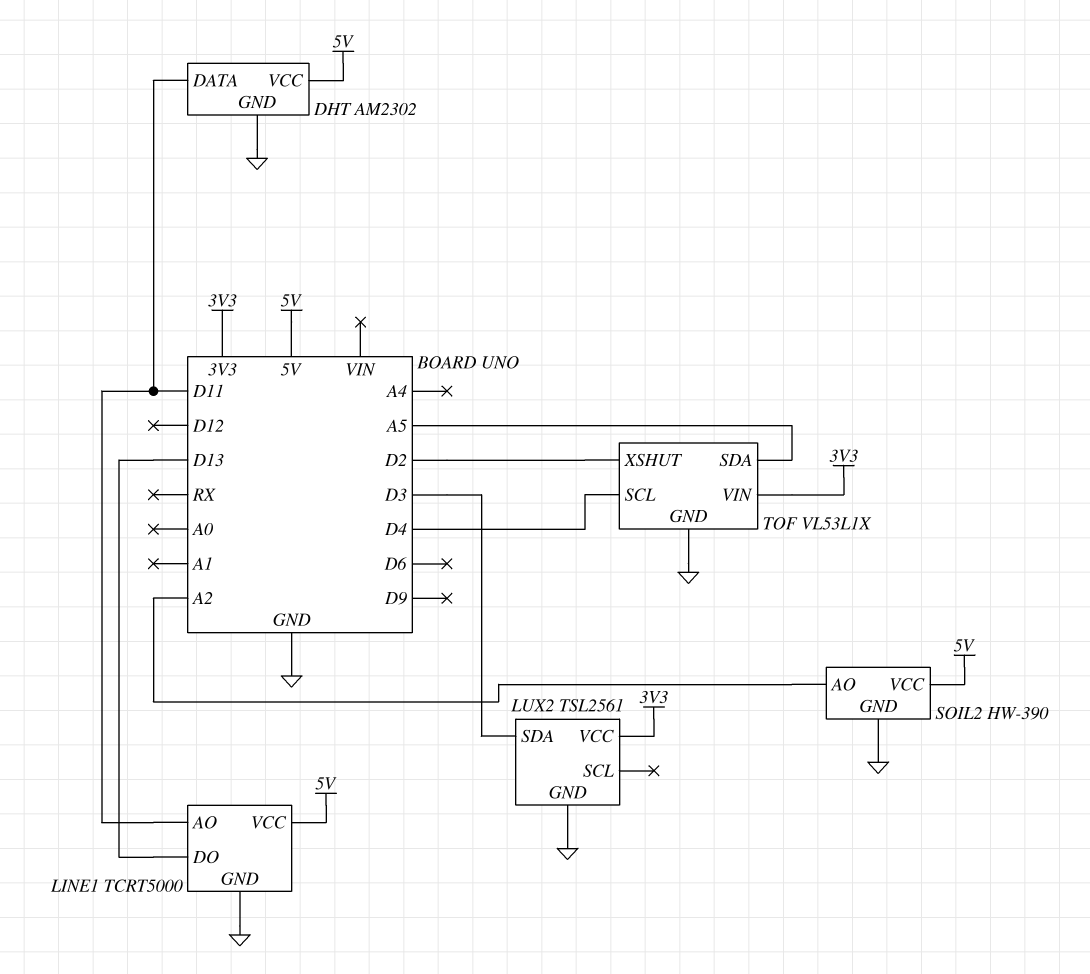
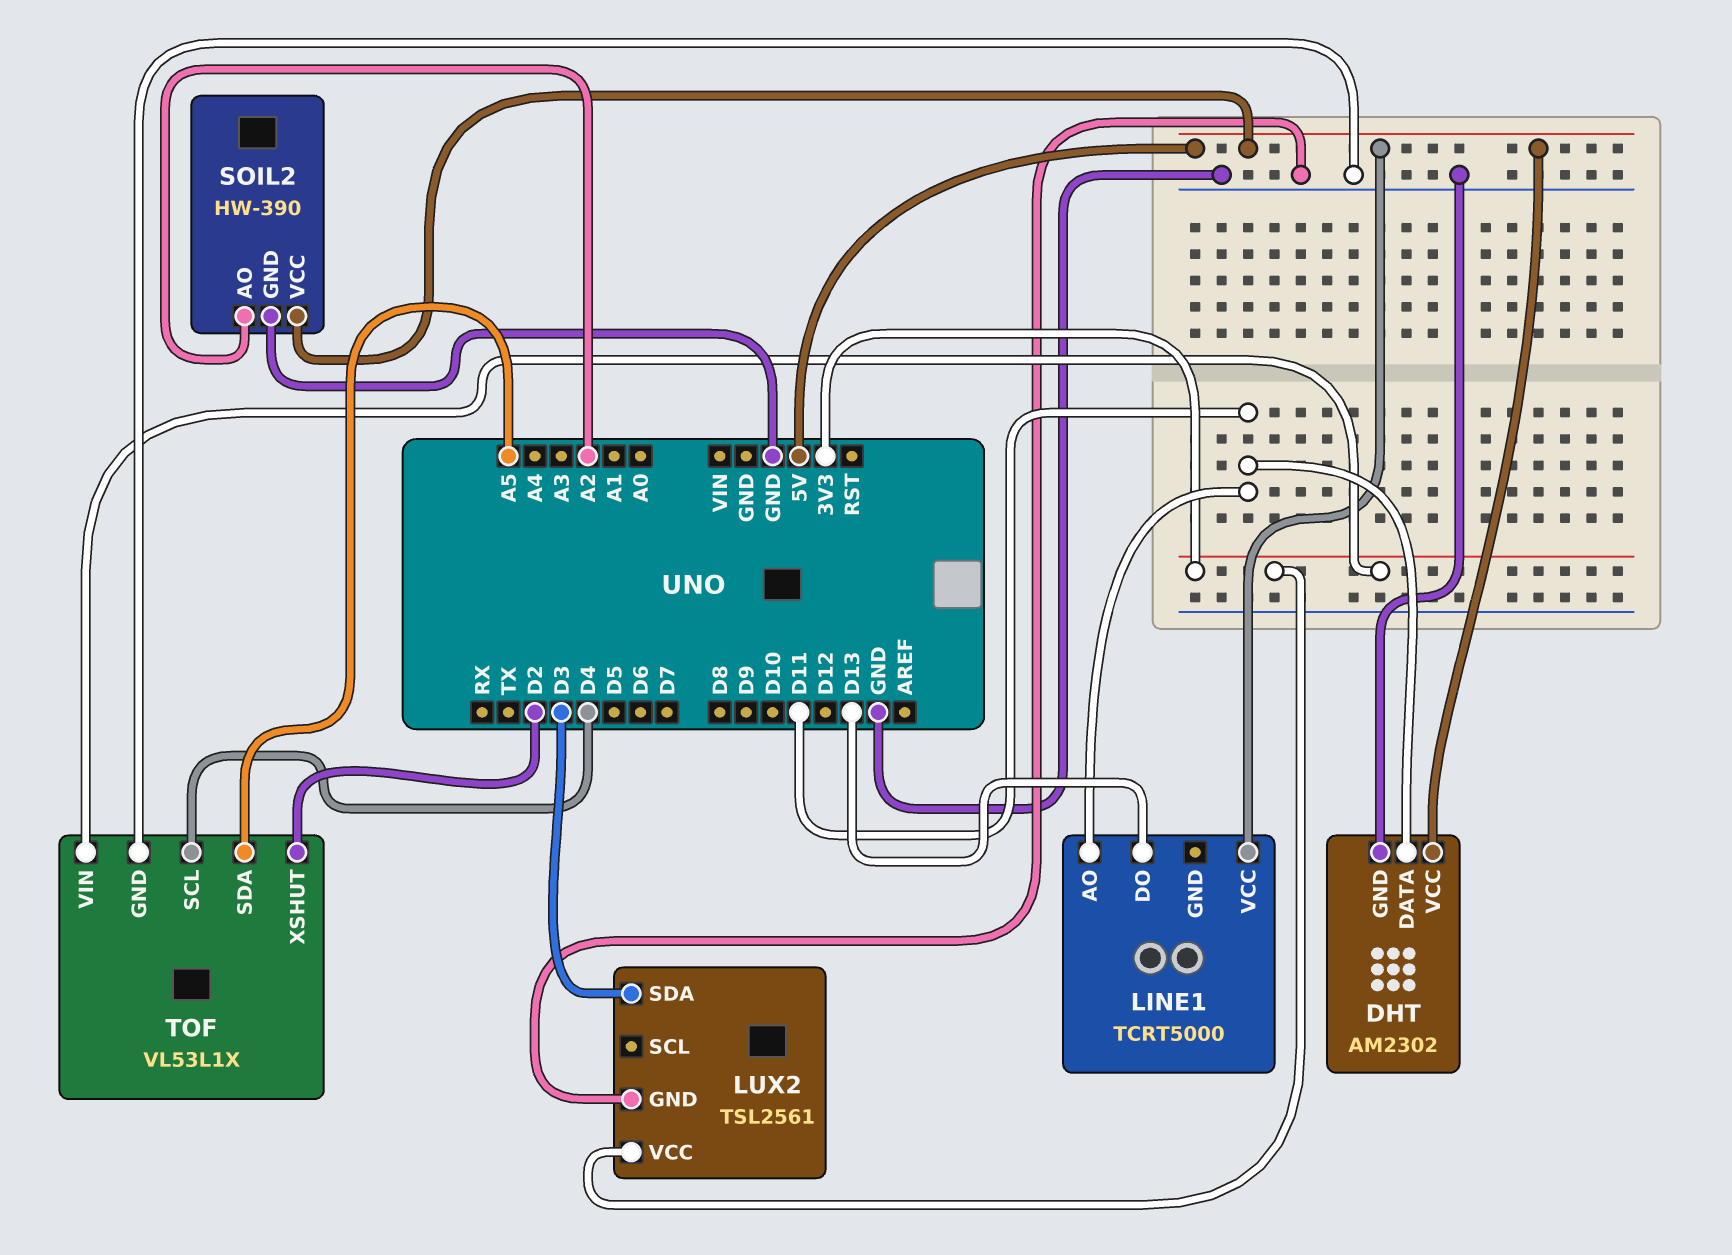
LINE1 pin GND: GND -> none

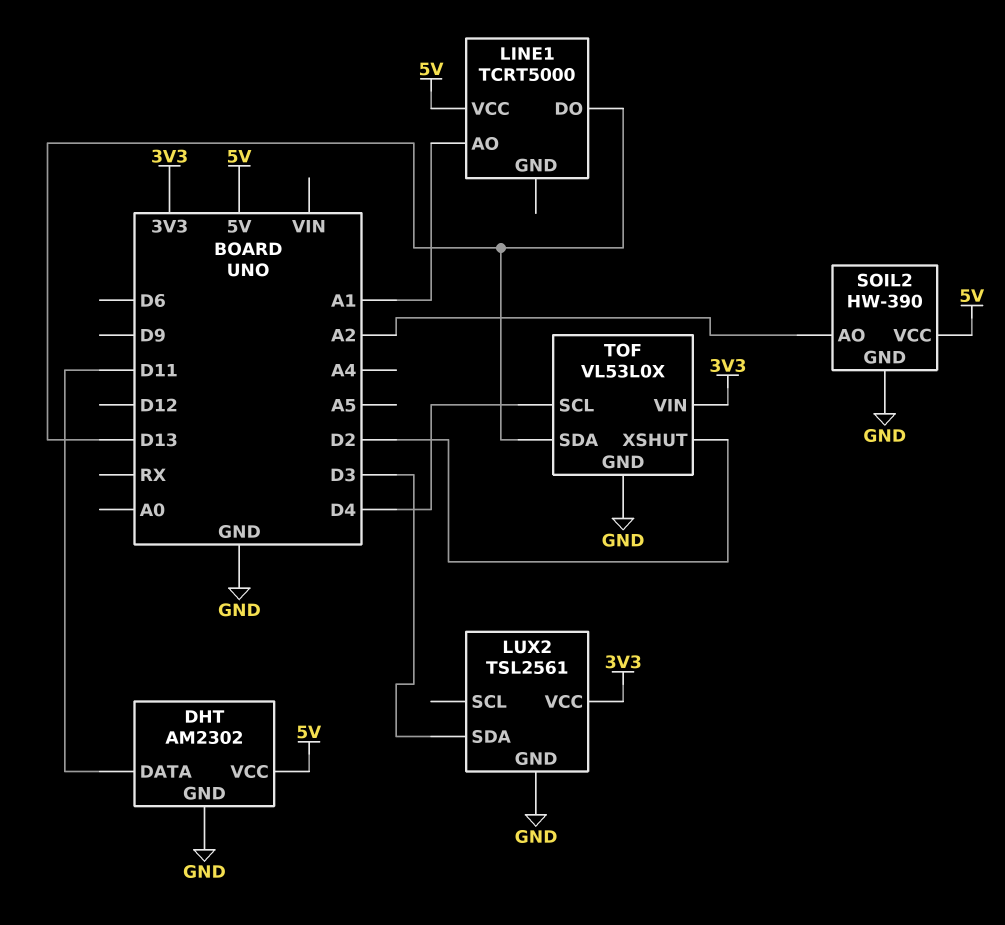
LINE1 pin AO: D11 -> A1
TOF: VL53L1X -> VL53L0X
TOF pin SDA: A5 -> D13

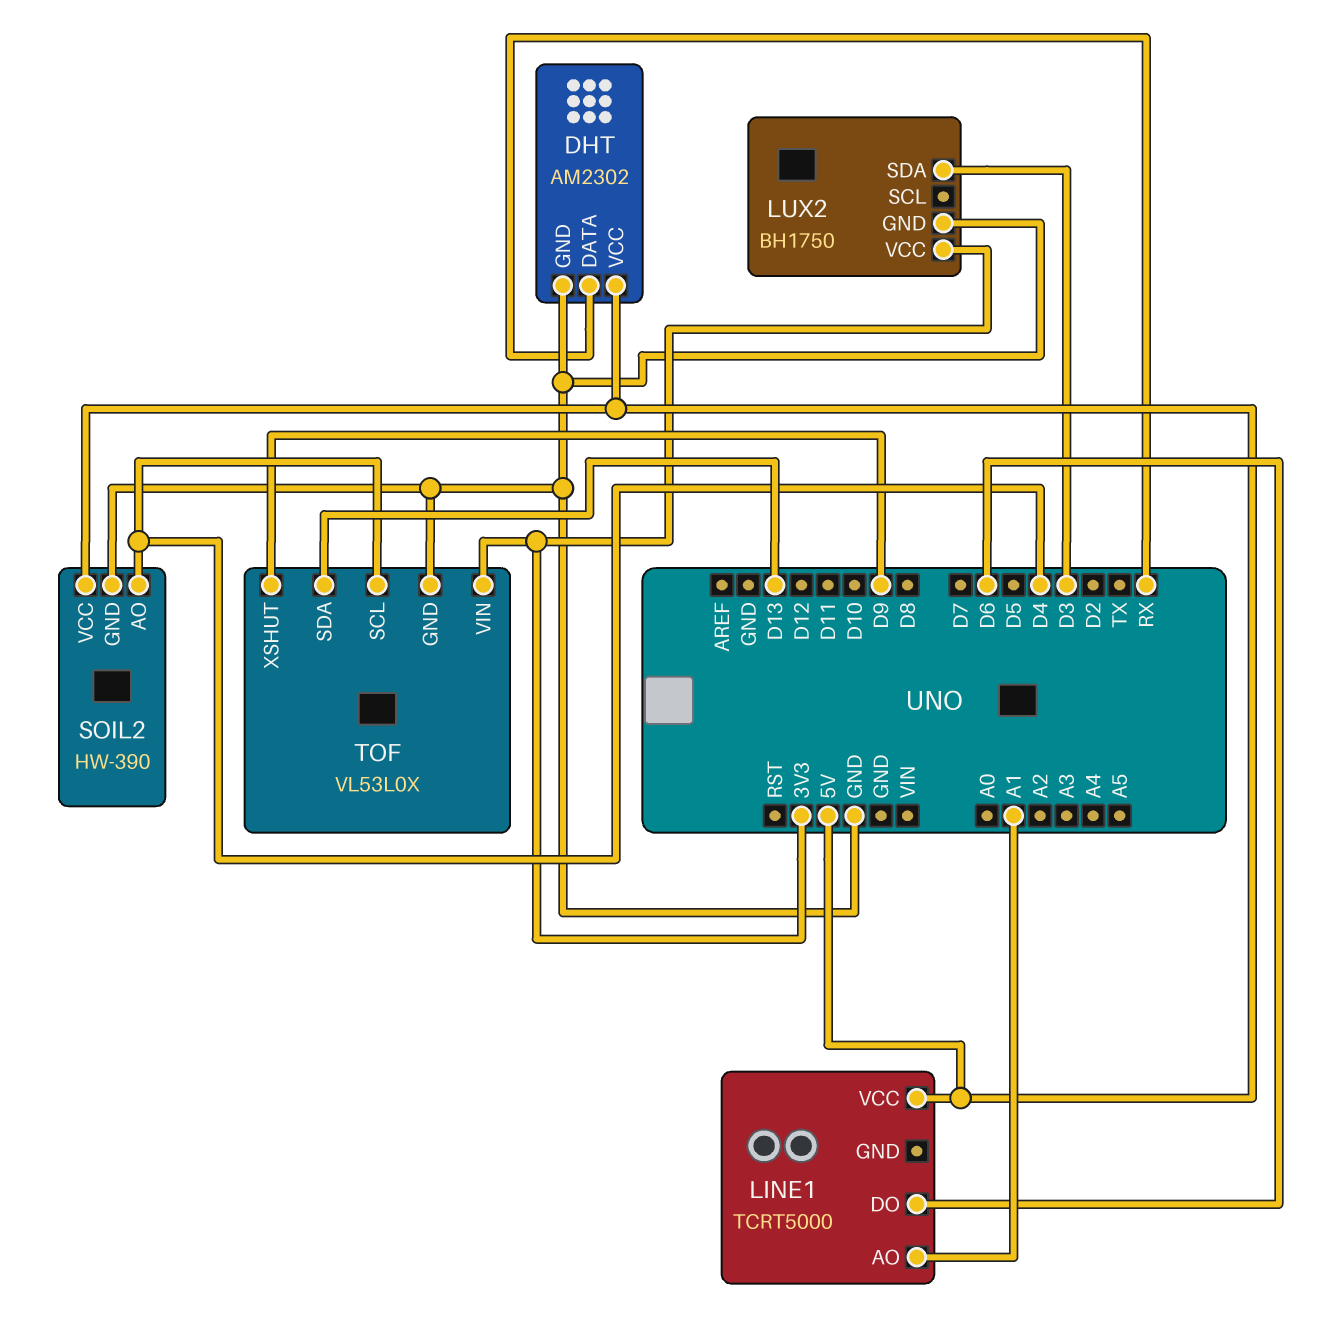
DHT pin DATA: D11 -> RX
LINE1 pin DO: D13 -> D6
LUX2: TSL2561 -> BH1750
SOIL2 pin AO: A2 -> D4
TOF pin XSHUT: D2 -> D9

